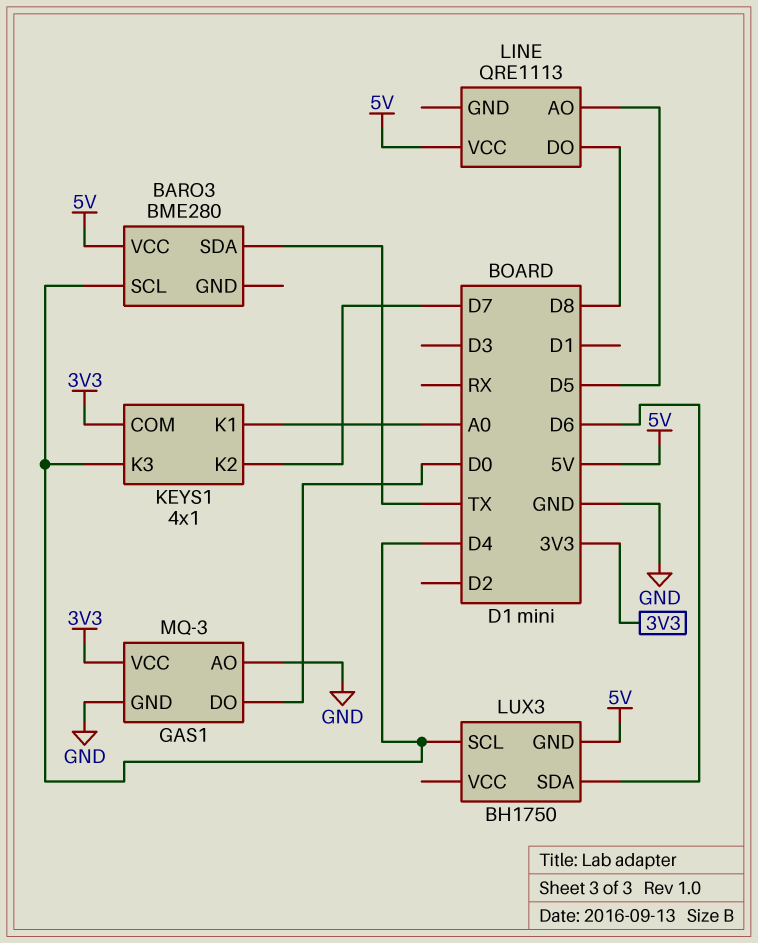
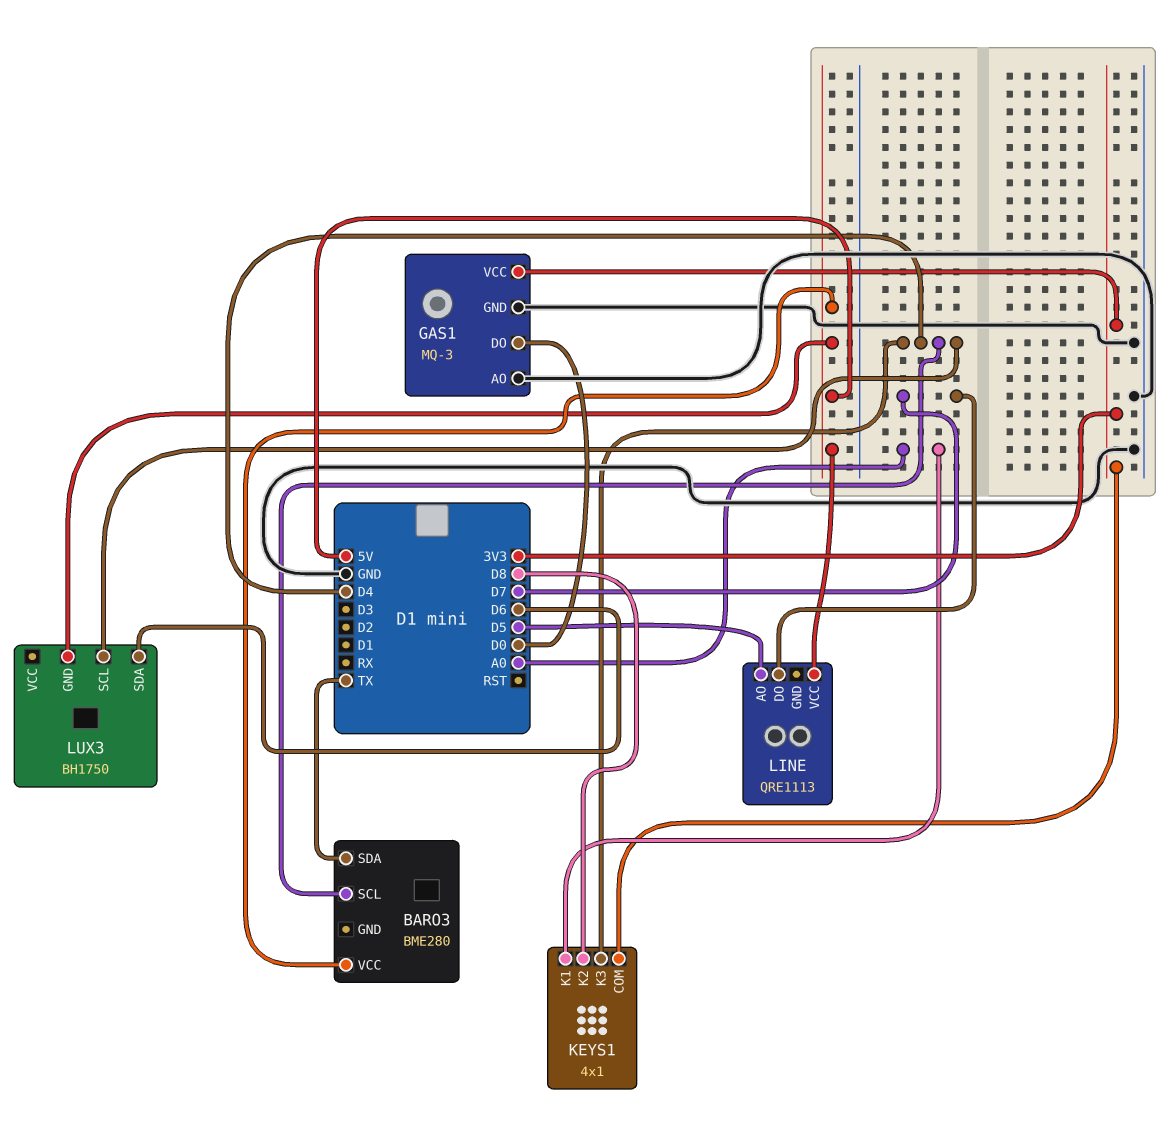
KEYS1 pin K2: D7 -> D8
LINE pin DO: D8 -> D7

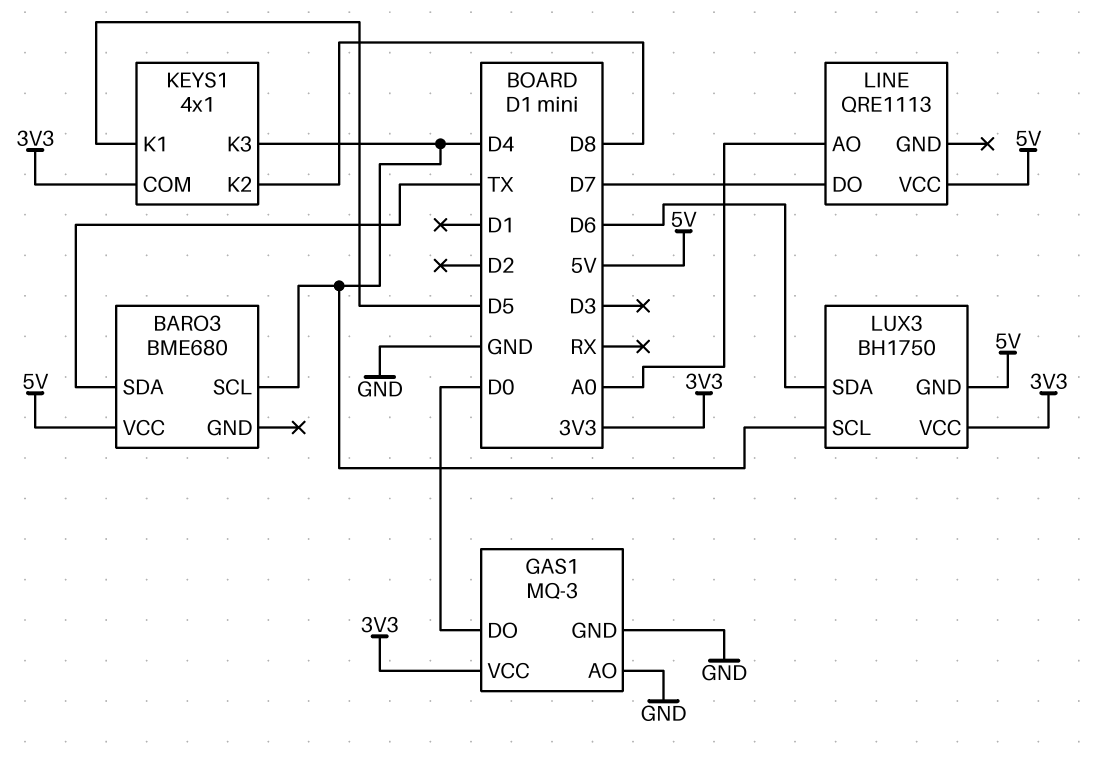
BARO3: BME280 -> BME680
KEYS1 pin K1: A0 -> D5
LINE pin AO: D5 -> A0
LUX3 pin VCC: none -> 3V3

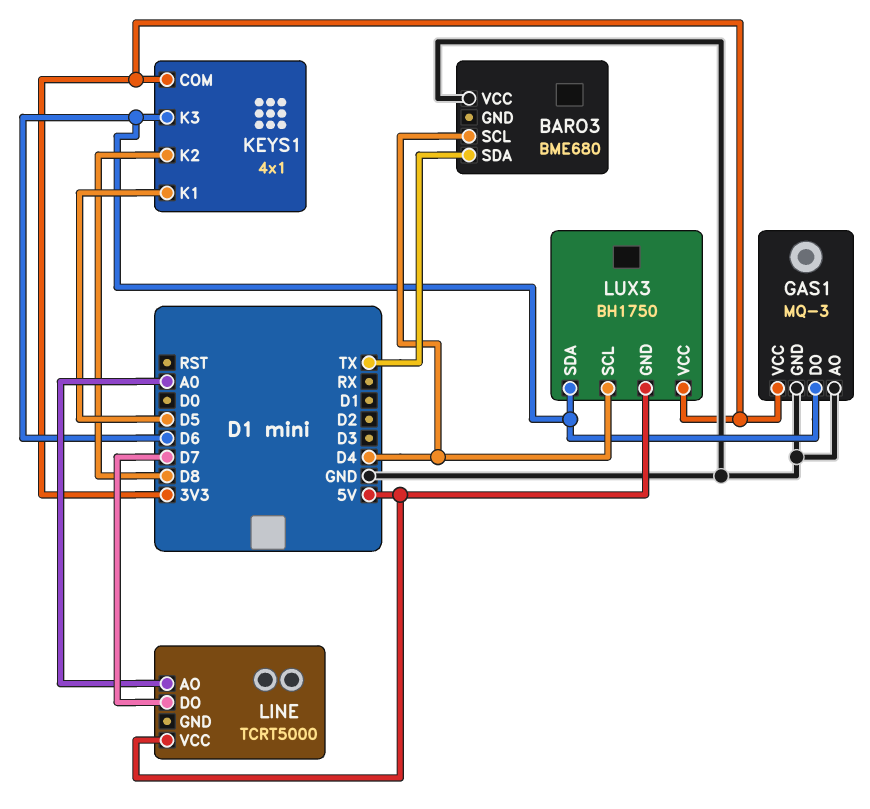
BARO3 pin VCC: 5V -> GND
GAS1 pin DO: D0 -> D6
KEYS1 pin K3: D4 -> D6
LINE: QRE1113 -> TCRT5000

